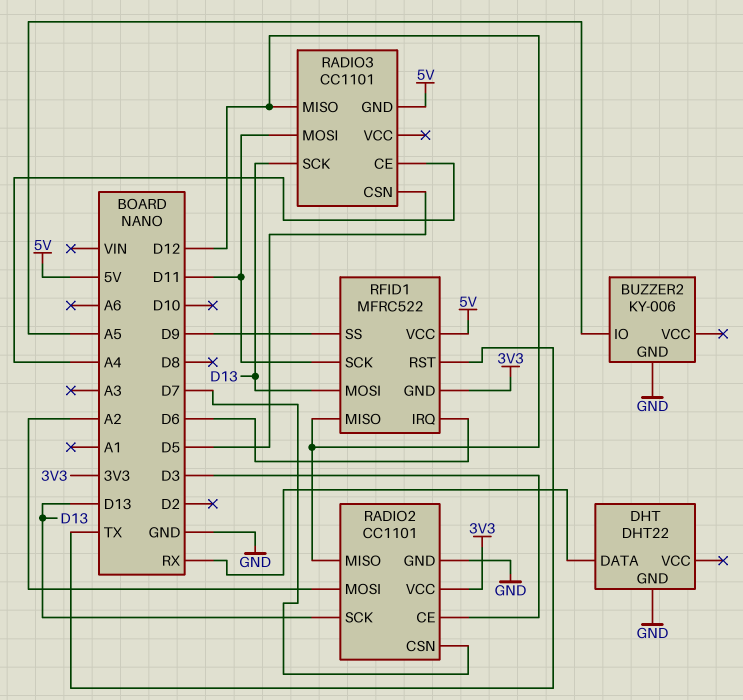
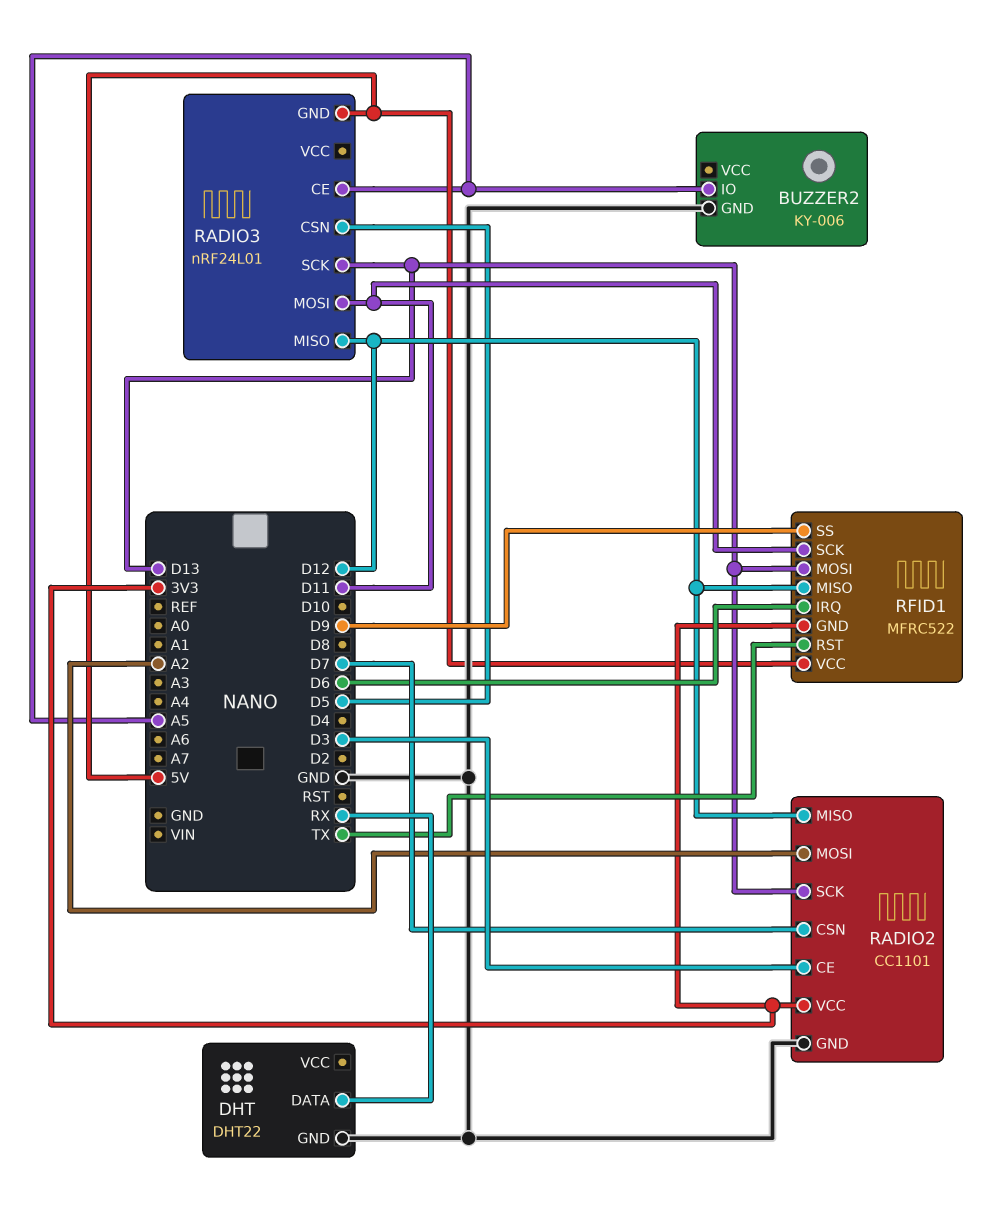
RADIO3: CC1101 -> nRF24L01
RADIO3 pin CE: A4 -> A5

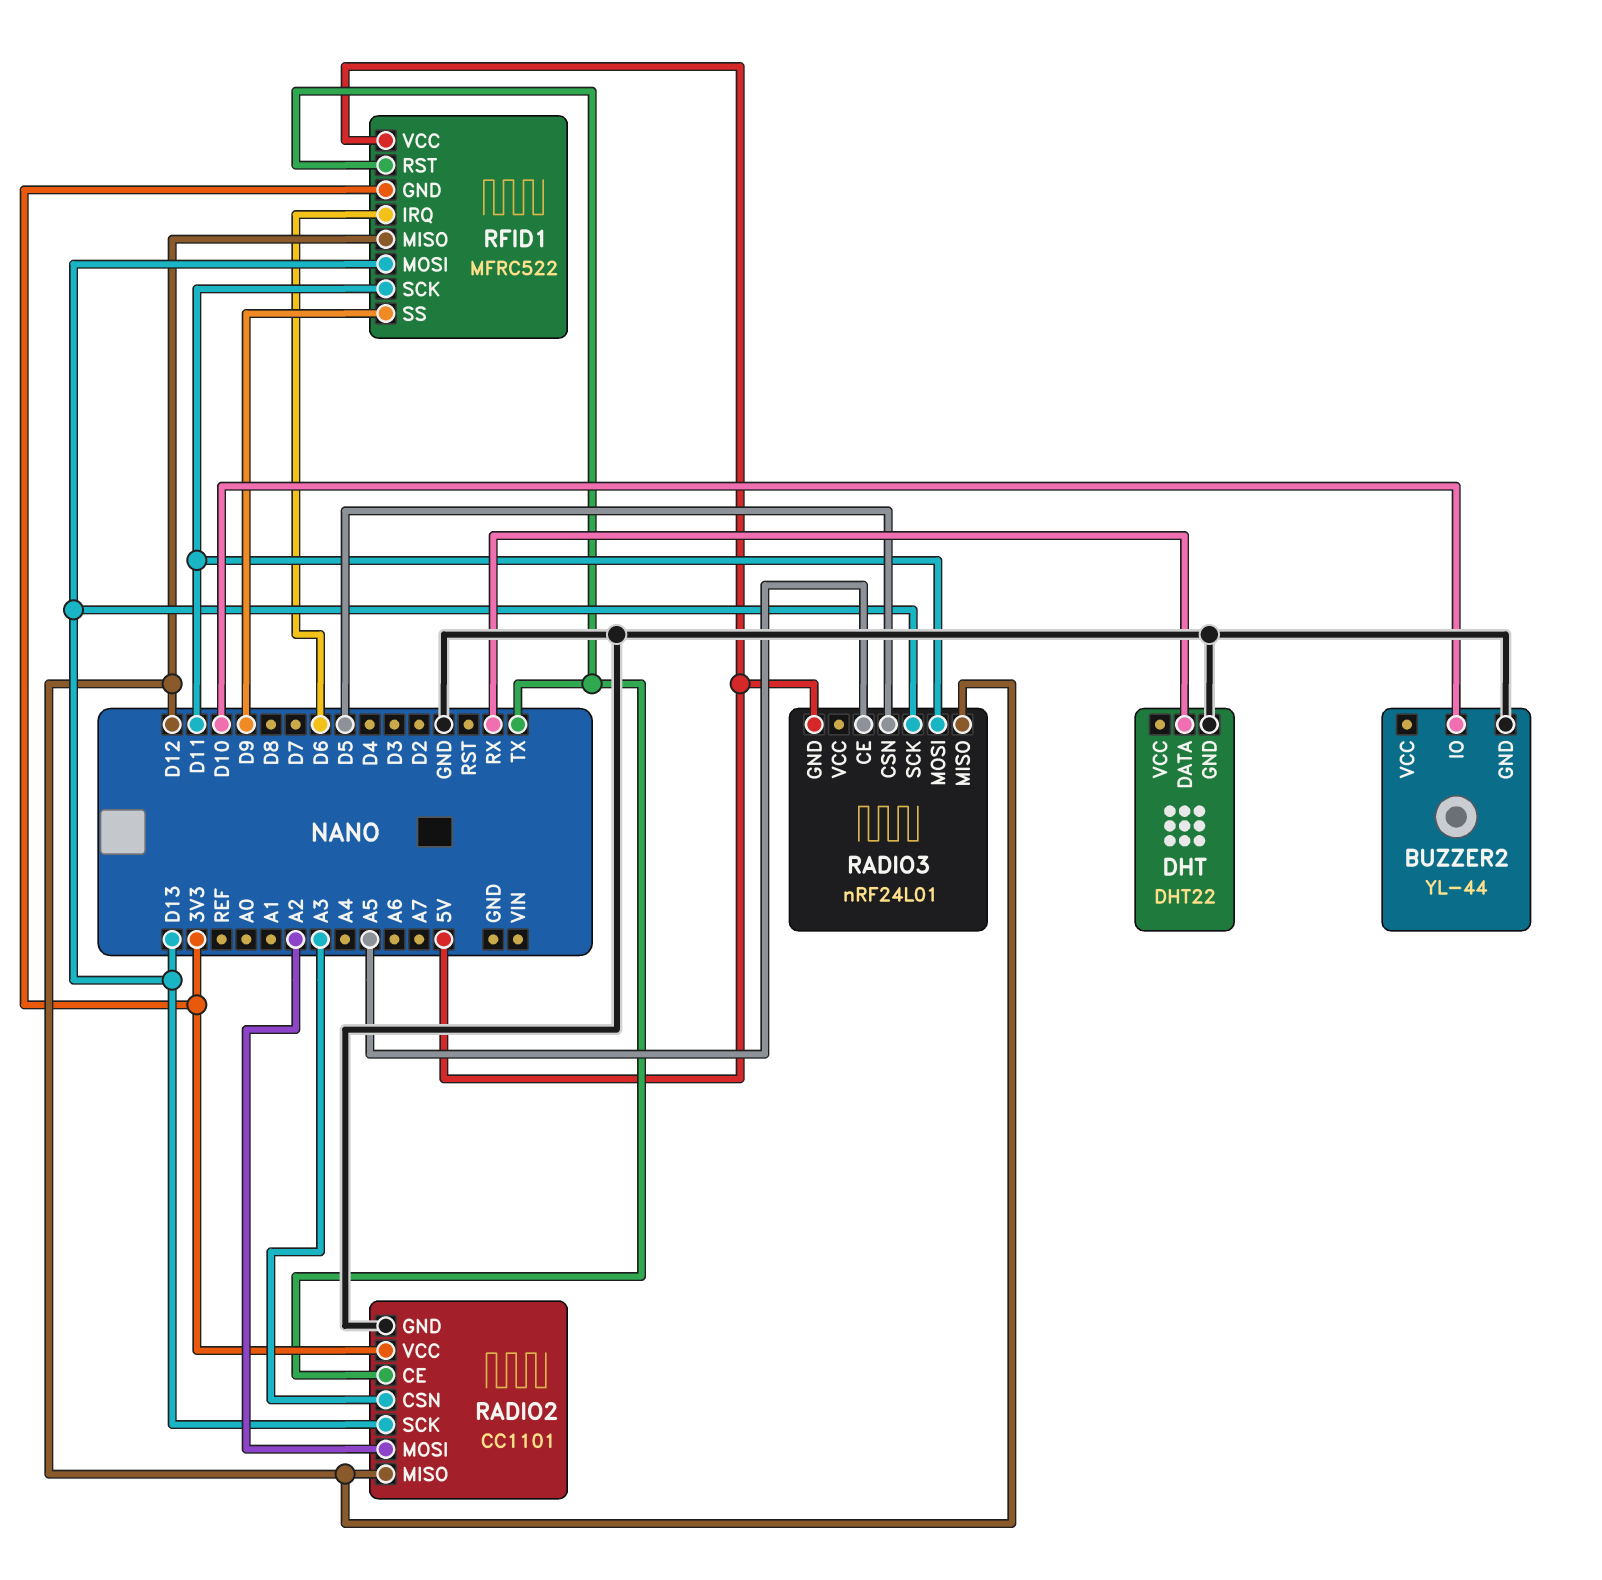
BUZZER2: KY-006 -> YL-44
BUZZER2 pin IO: A5 -> D10
RADIO2 pin CE: D3 -> TX
RADIO2 pin CSN: D7 -> A3

